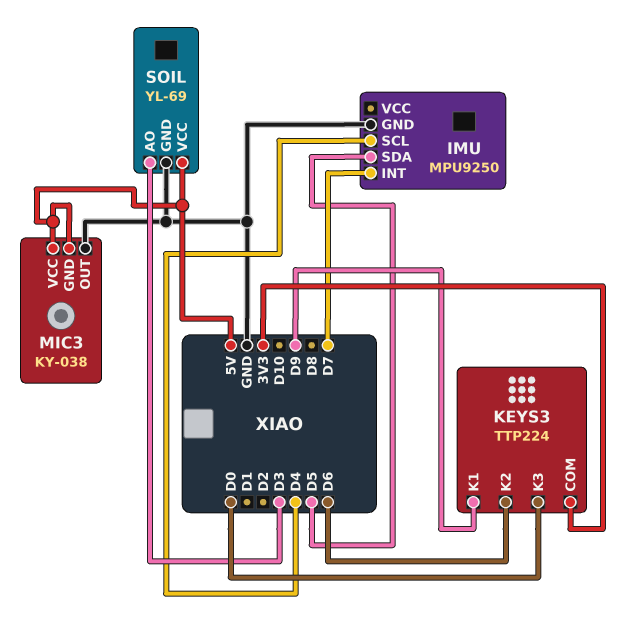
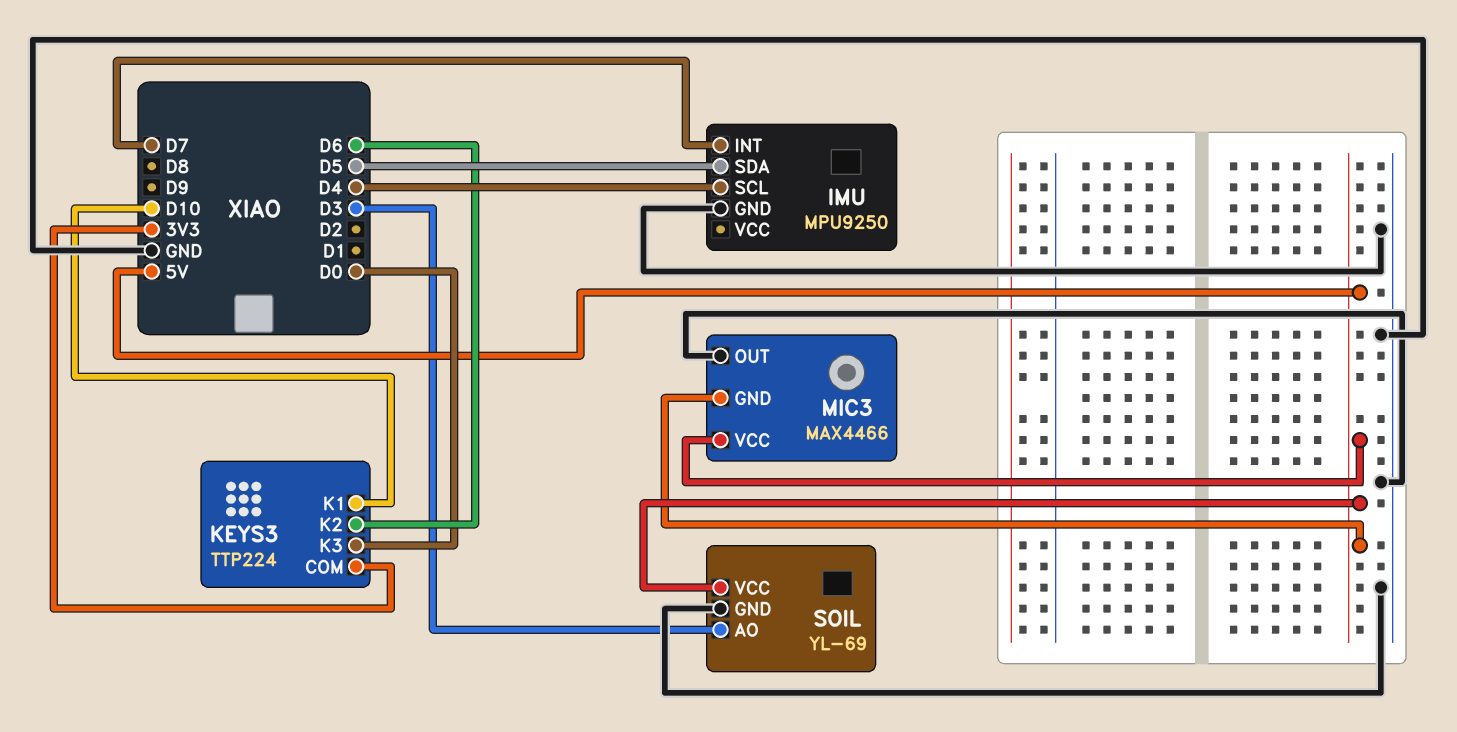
KEYS3 pin K1: D9 -> D10
MIC3: KY-038 -> MAX4466

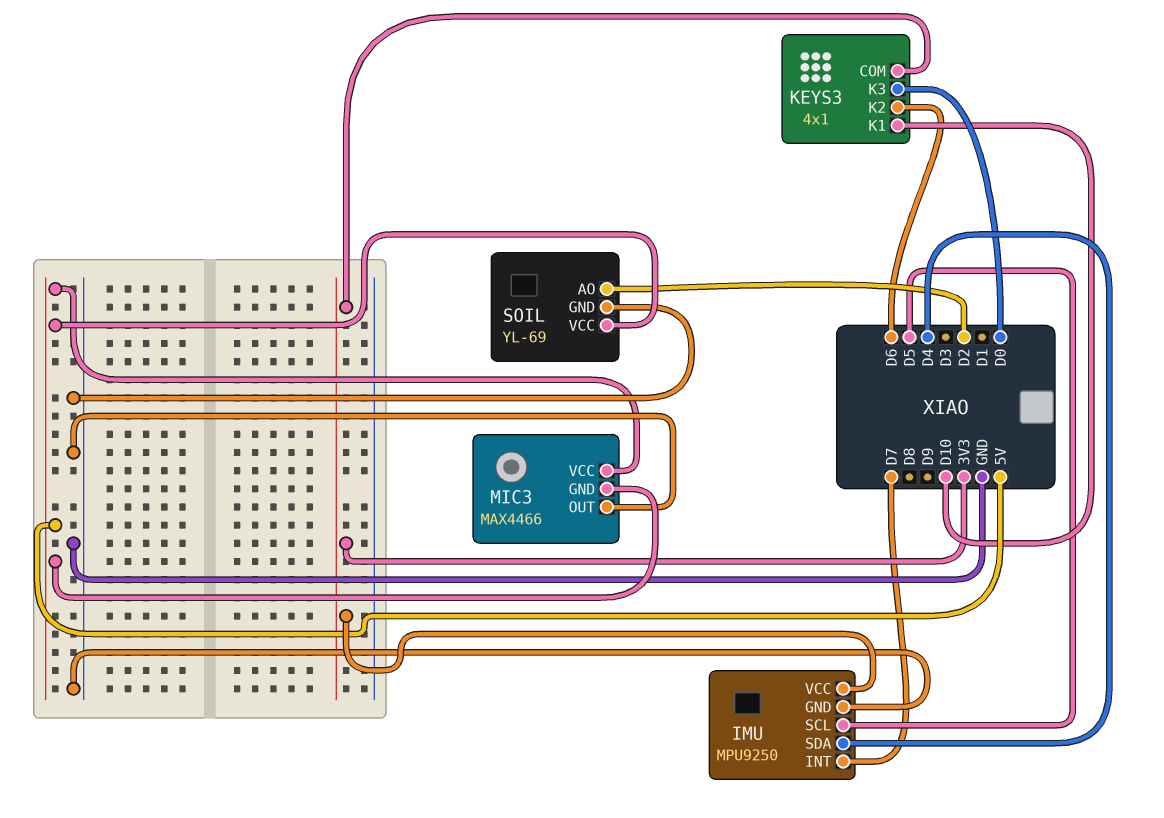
IMU pin SCL: D4 -> D5
IMU pin SDA: D5 -> D4
IMU pin VCC: none -> 3V3
KEYS3: TTP224 -> 4x1
SOIL pin AO: D3 -> D2

